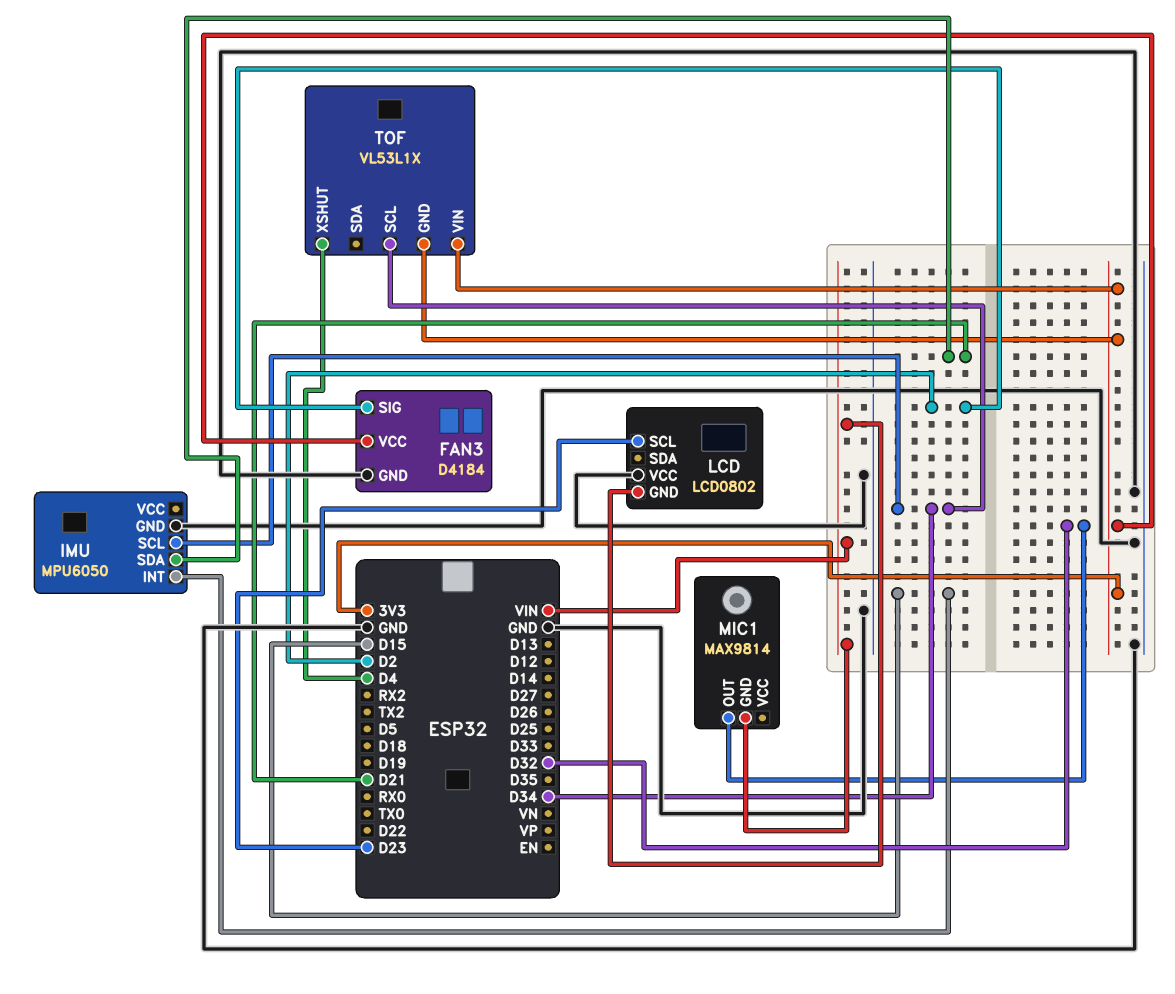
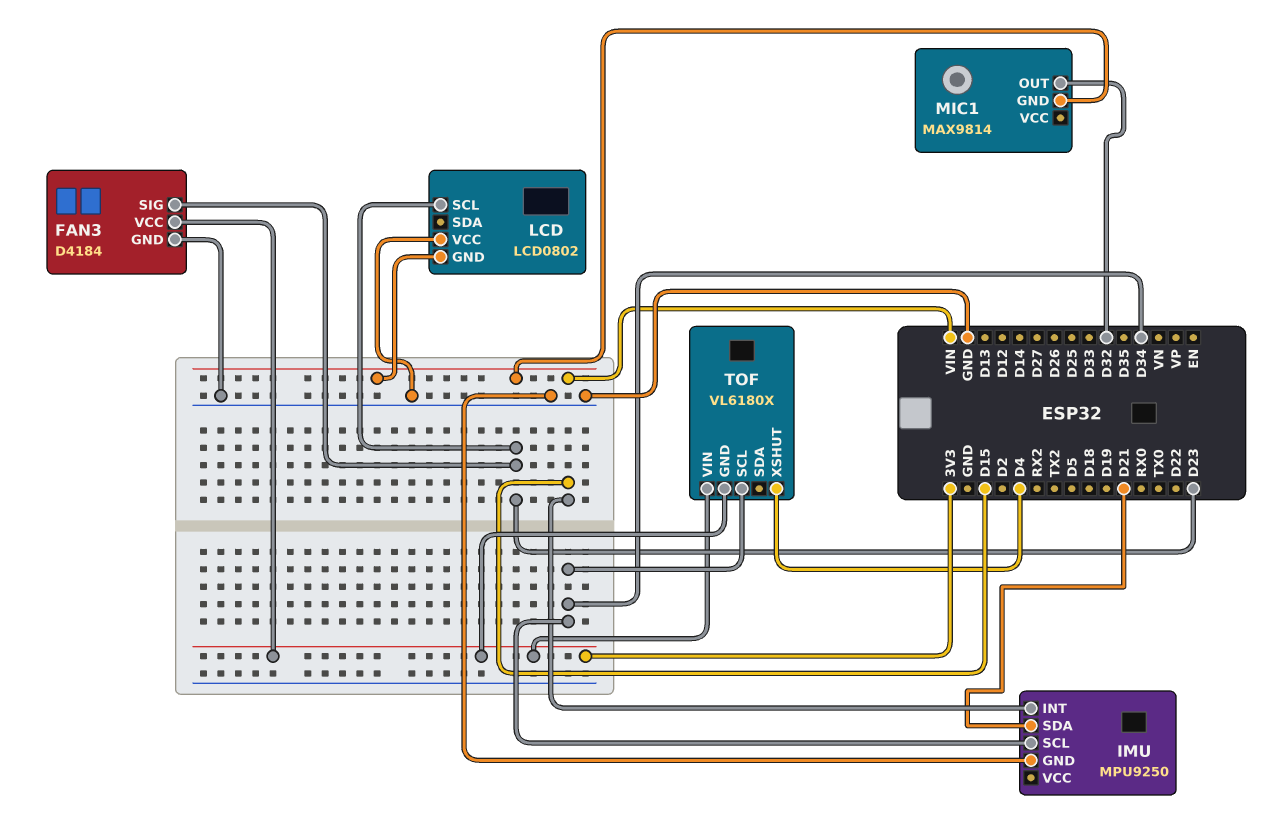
FAN3 pin SIG: D2 -> D23
IMU: MPU6050 -> MPU9250
TOF: VL53L1X -> VL6180X

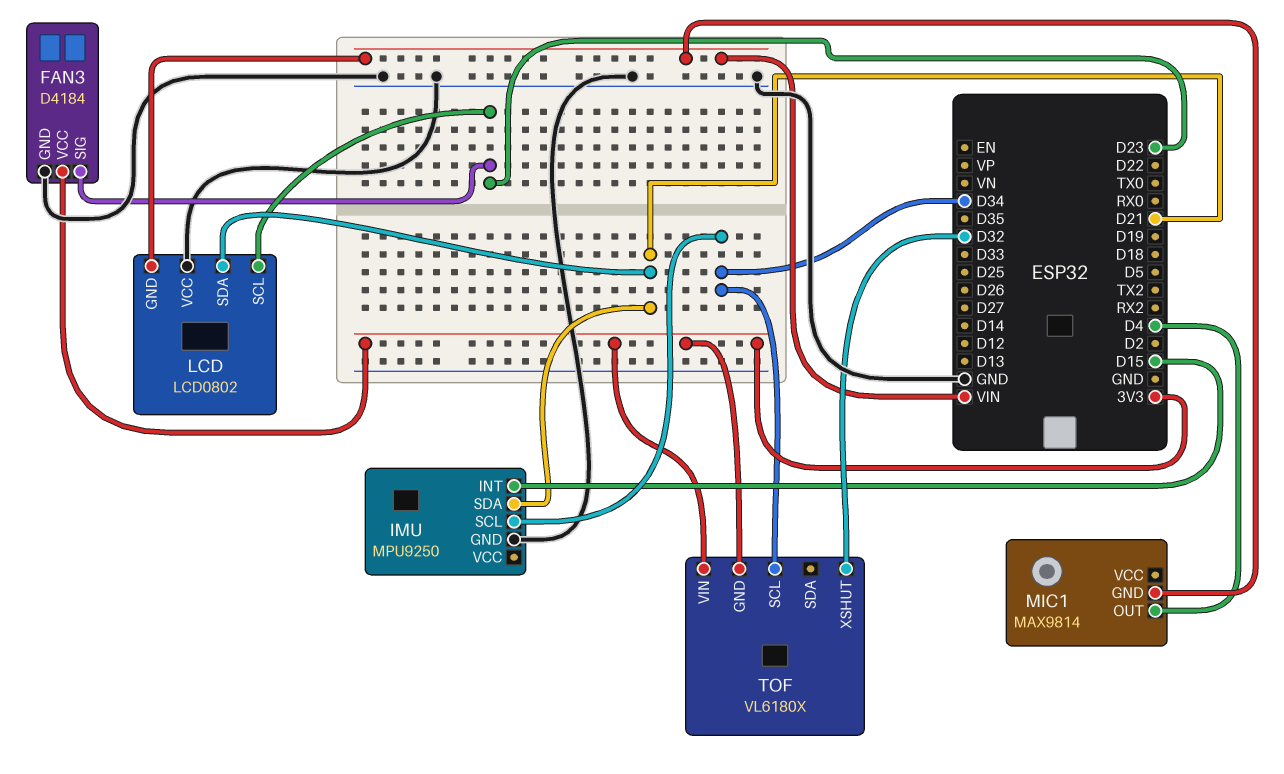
LCD pin SDA: none -> D21
MIC1 pin OUT: D32 -> D4
TOF pin XSHUT: D4 -> D32

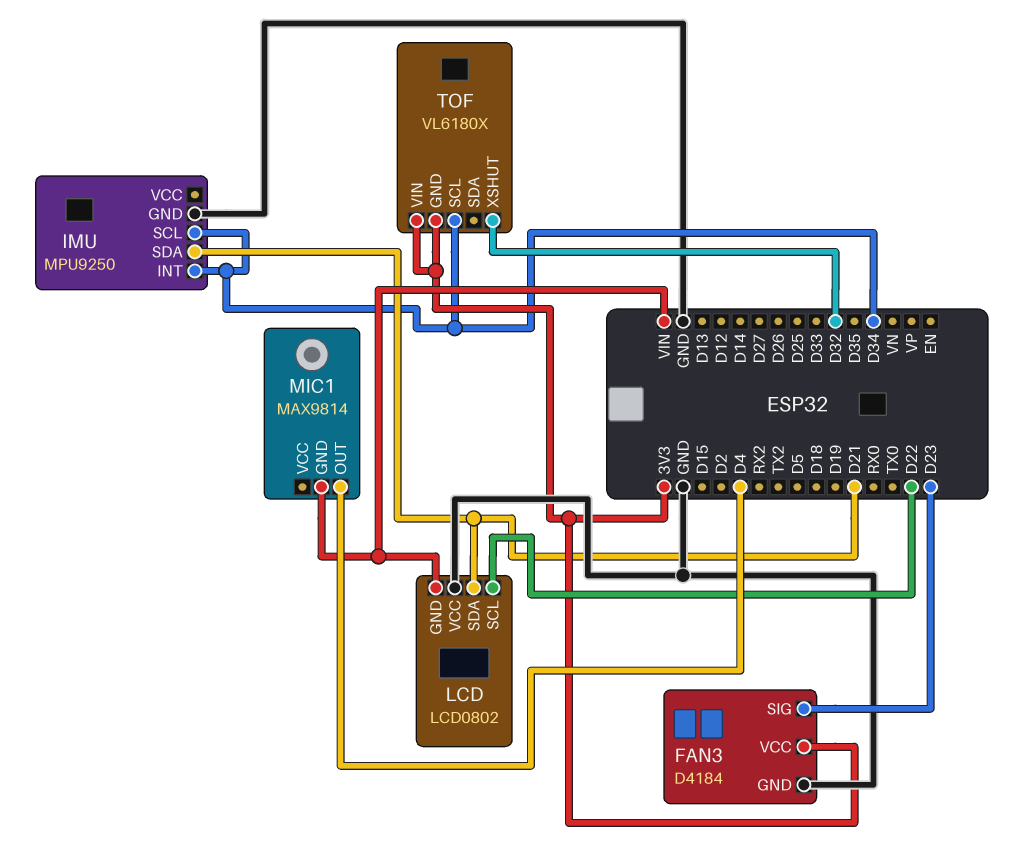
IMU pin INT: D15 -> D34
LCD pin SCL: D23 -> D22

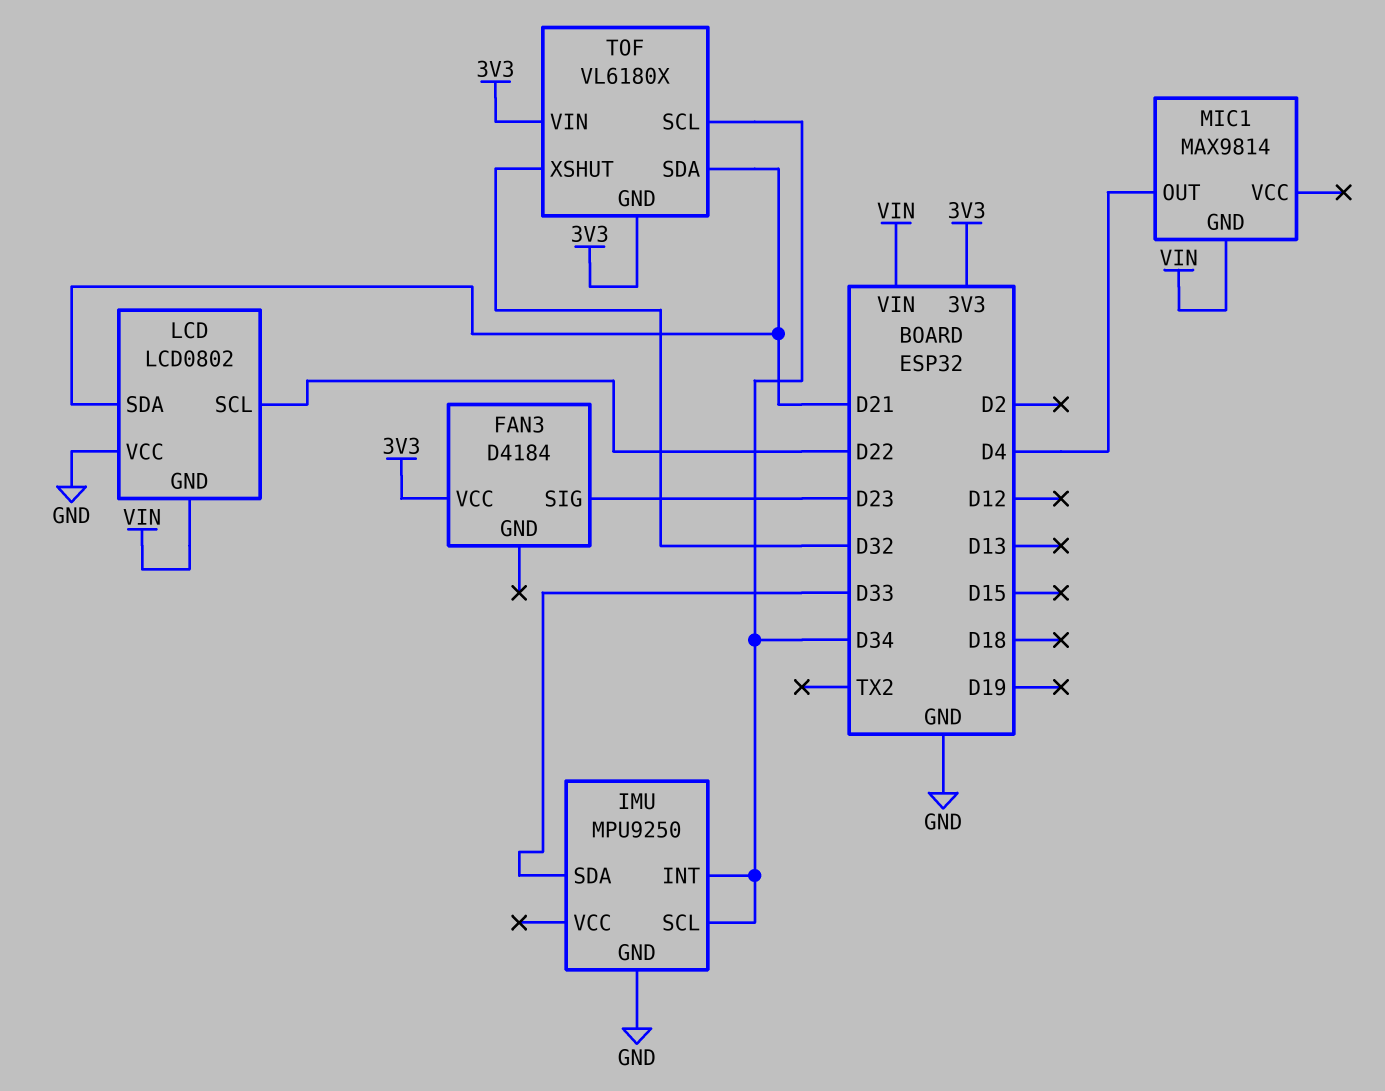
FAN3 pin GND: GND -> none
IMU pin SDA: D21 -> D33
TOF pin SDA: none -> D21

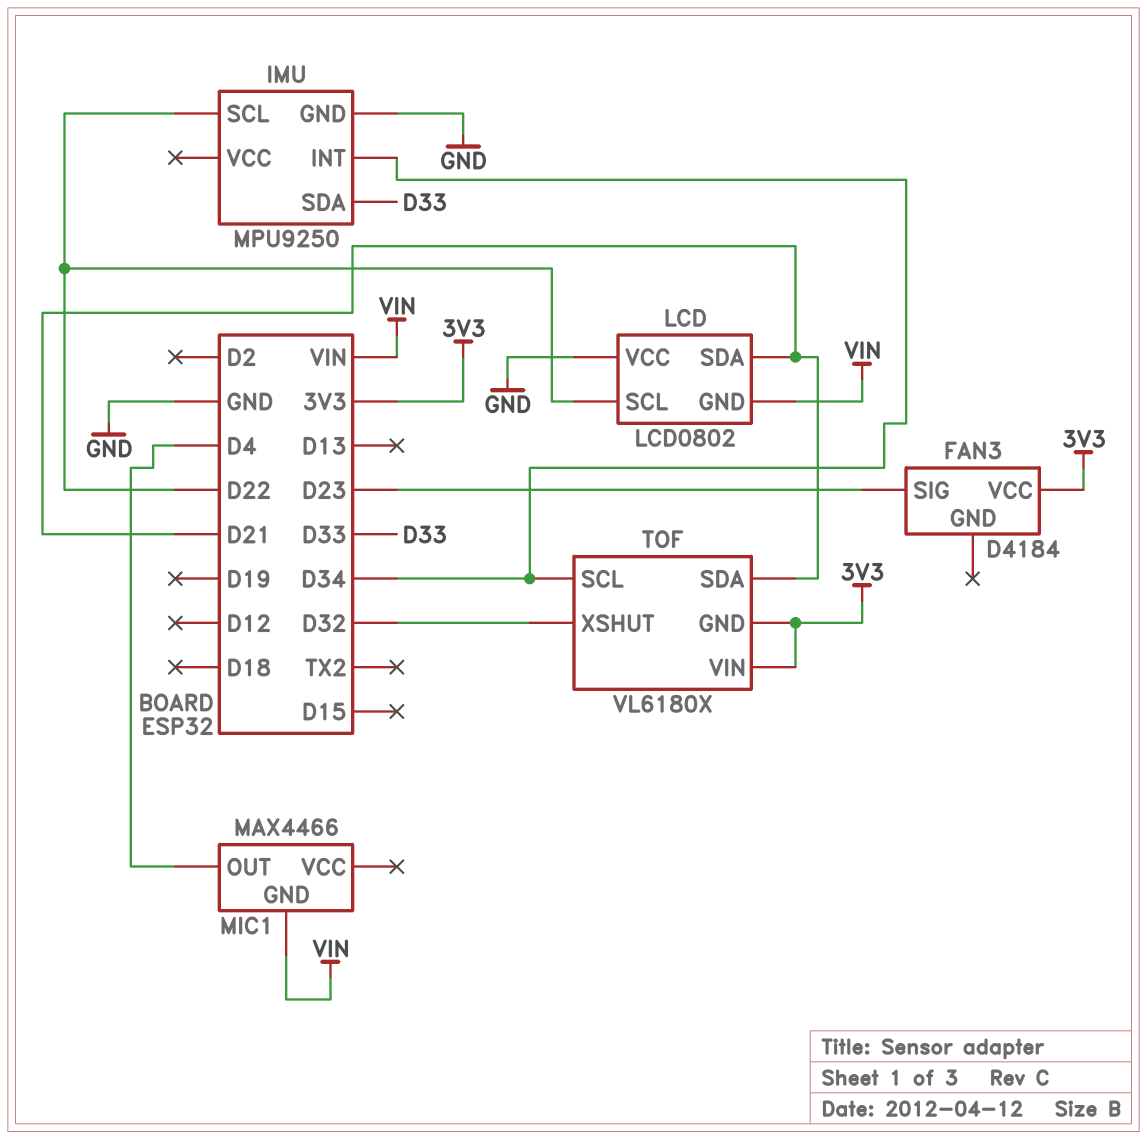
IMU pin SCL: D34 -> D22
MIC1: MAX9814 -> MAX4466

